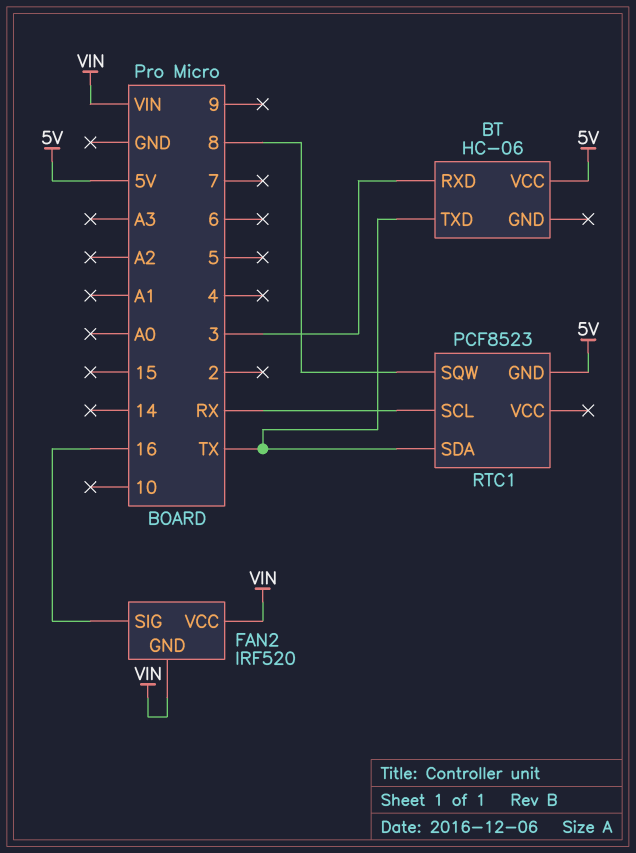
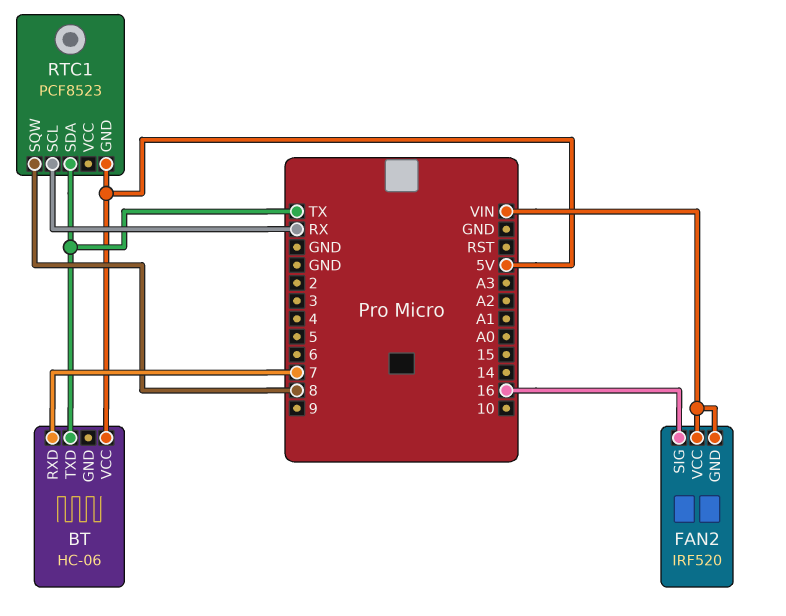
BT pin RXD: 3 -> 7

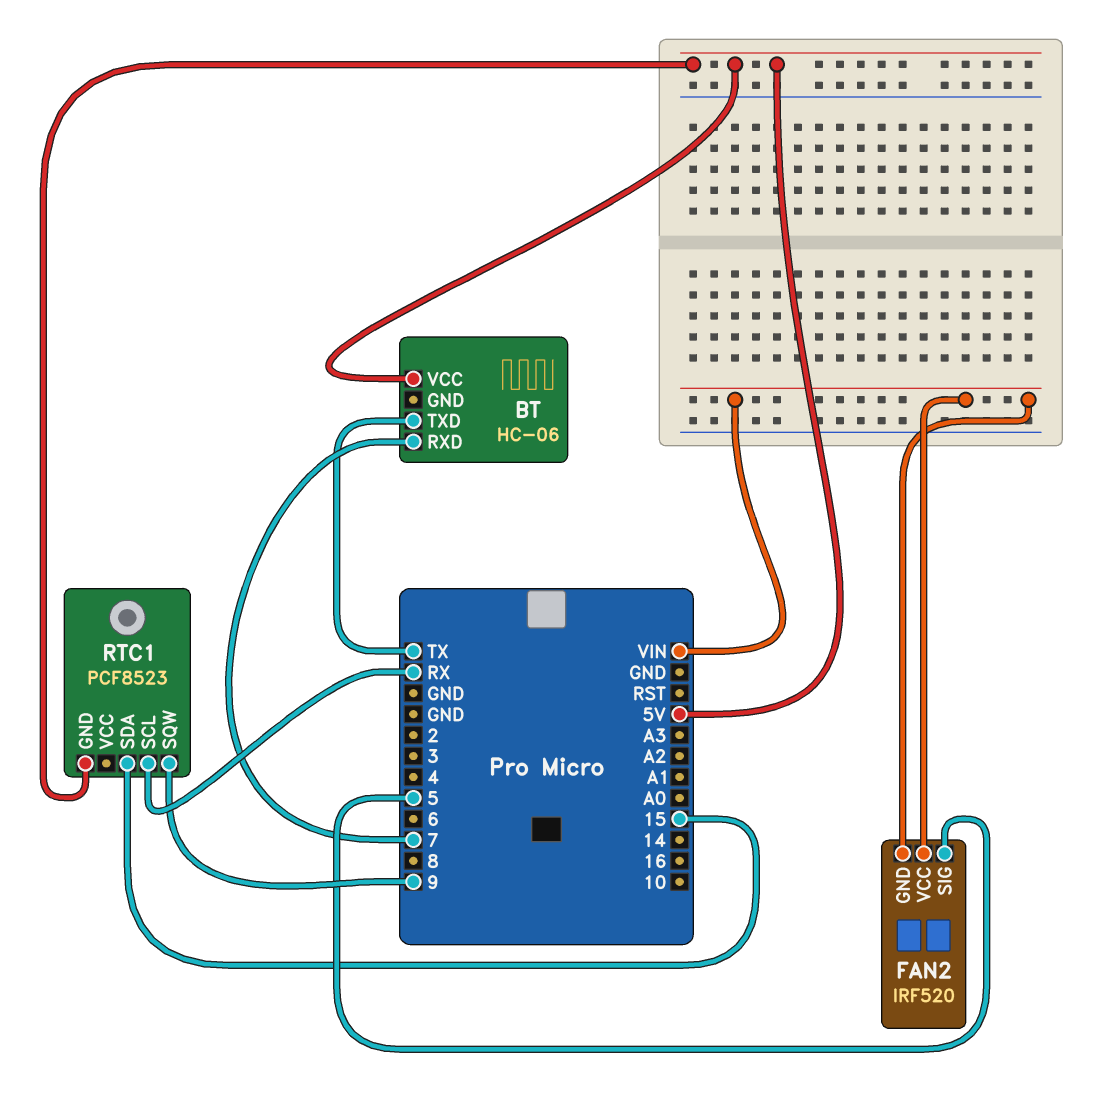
FAN2 pin SIG: 16 -> 5
RTC1 pin SDA: TX -> 15
RTC1 pin SQW: 8 -> 9

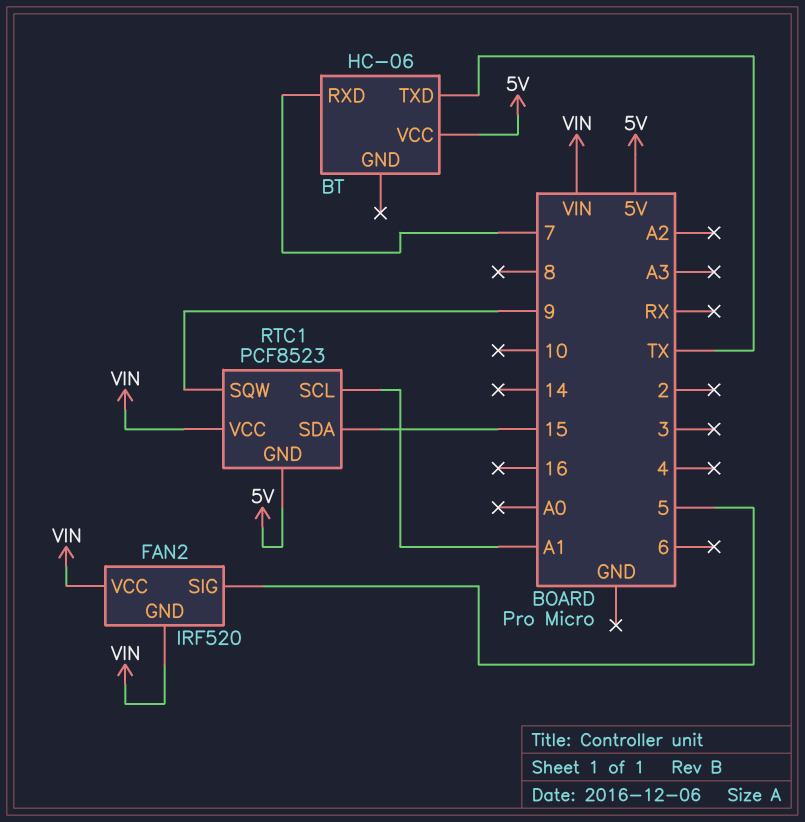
RTC1 pin SCL: RX -> A1
RTC1 pin VCC: none -> VIN

